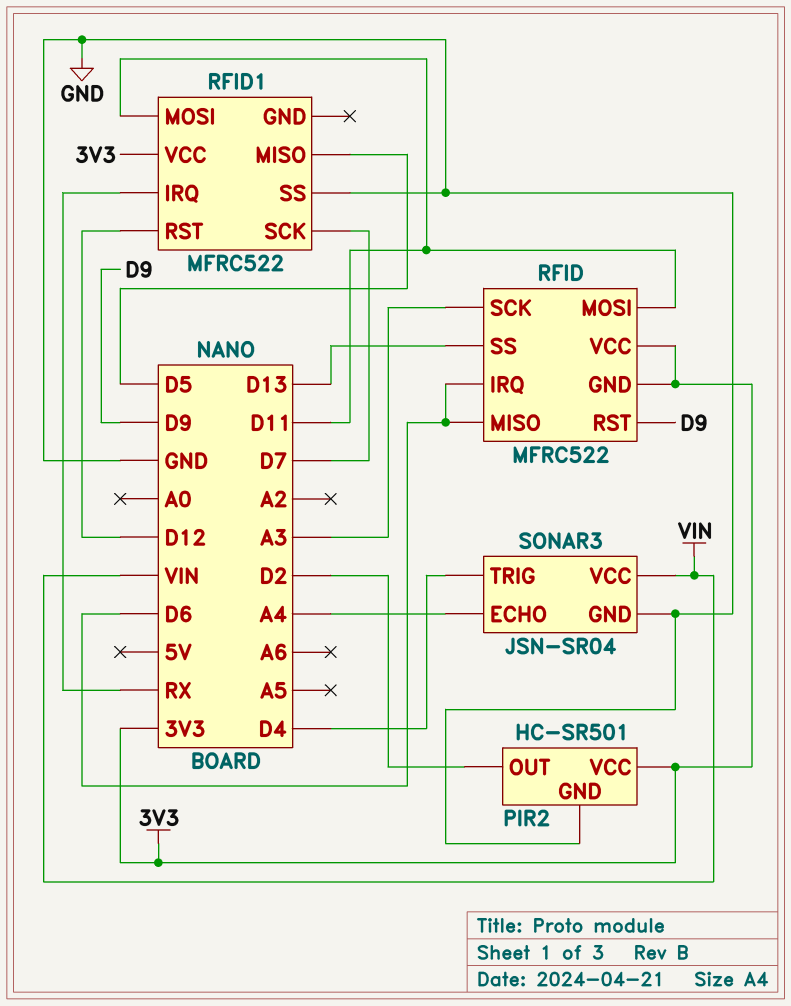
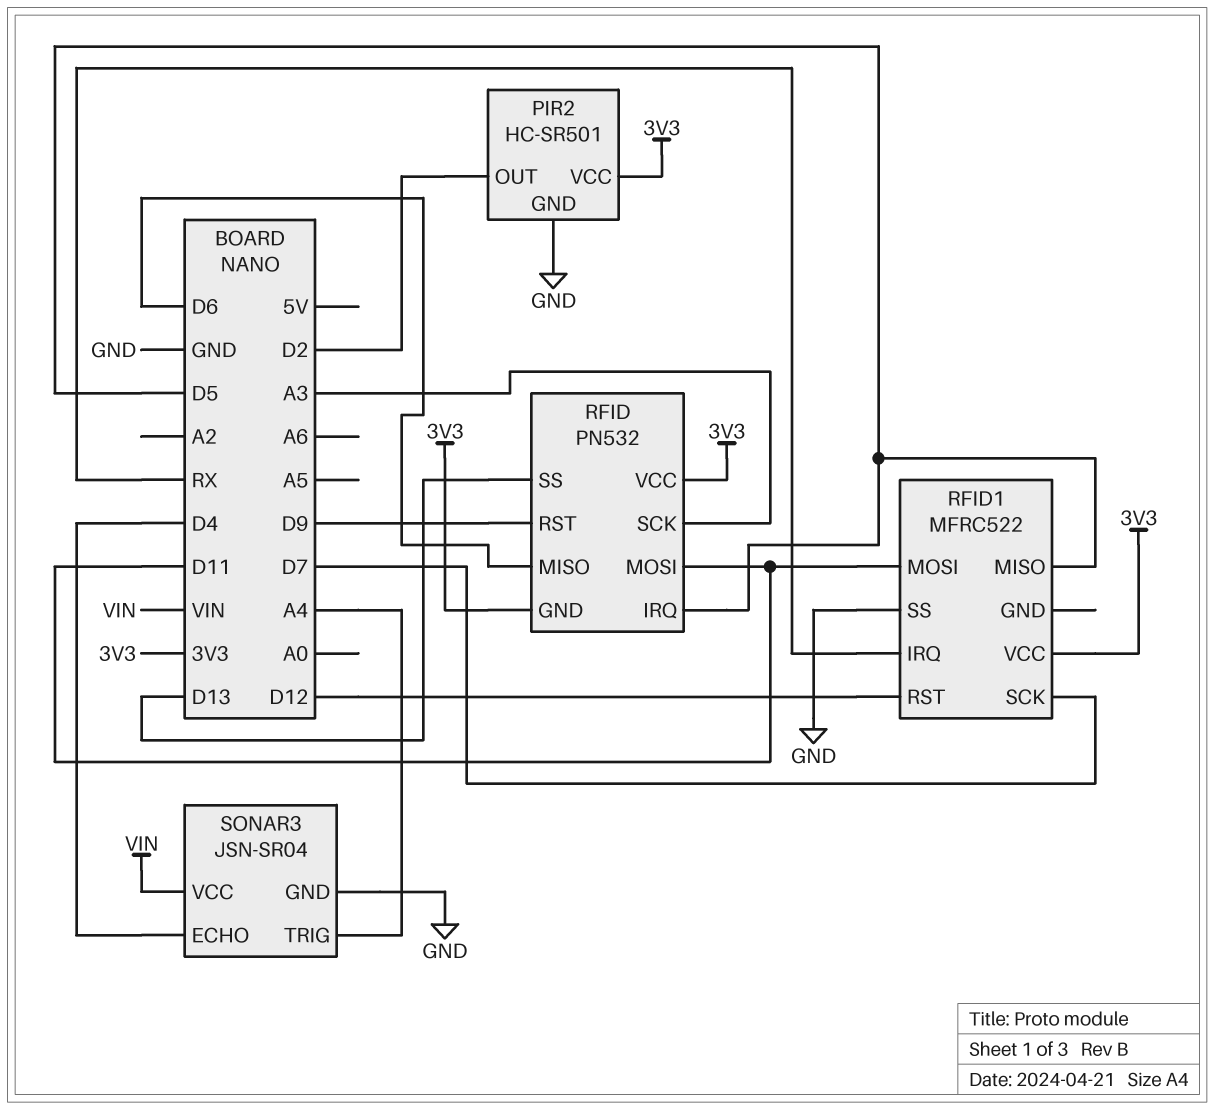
RFID: MFRC522 -> PN532
RFID pin IRQ: D6 -> D5
SONAR3 pin ECHO: A4 -> D4
SONAR3 pin TRIG: D4 -> A4

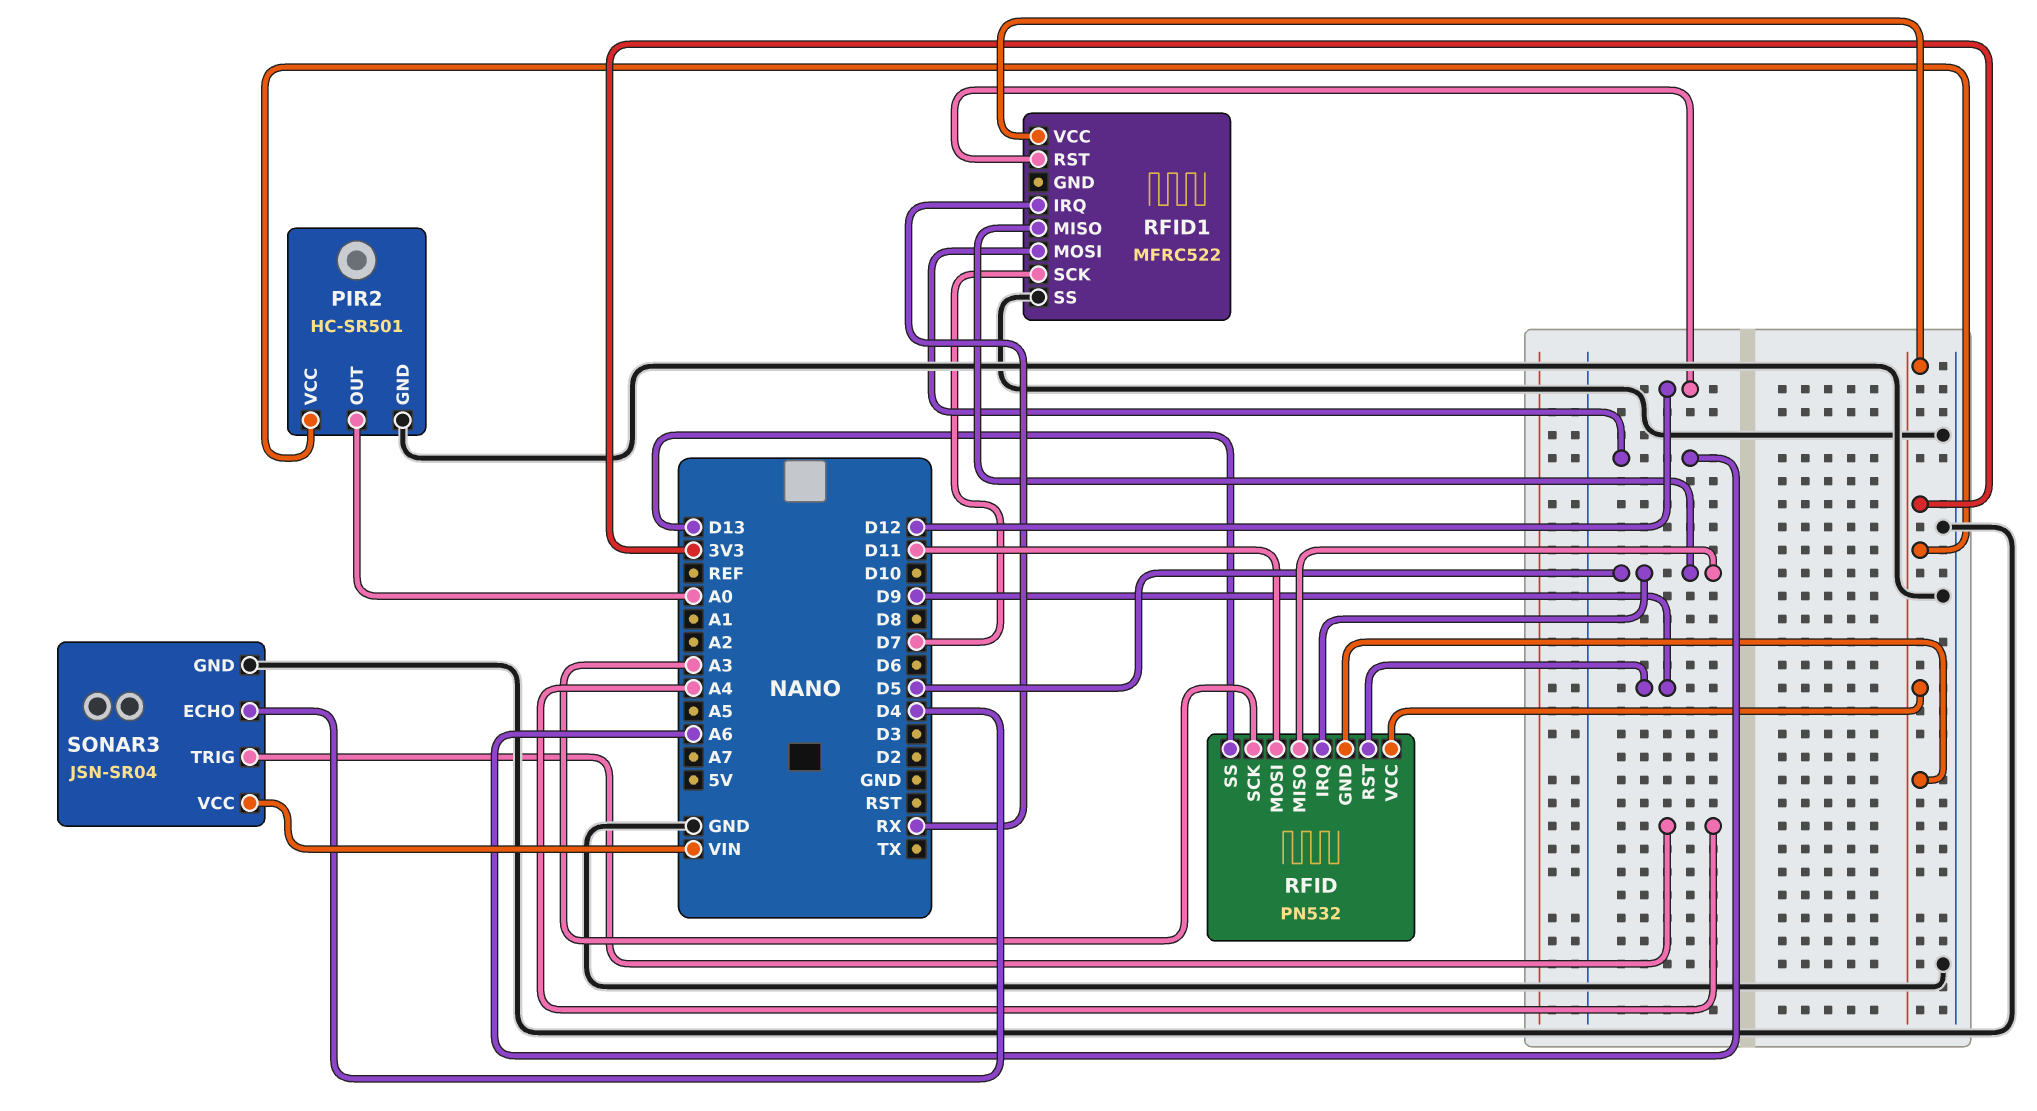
PIR2 pin OUT: D2 -> A0
RFID pin MISO: D6 -> D5
RFID1 pin MOSI: D11 -> A6

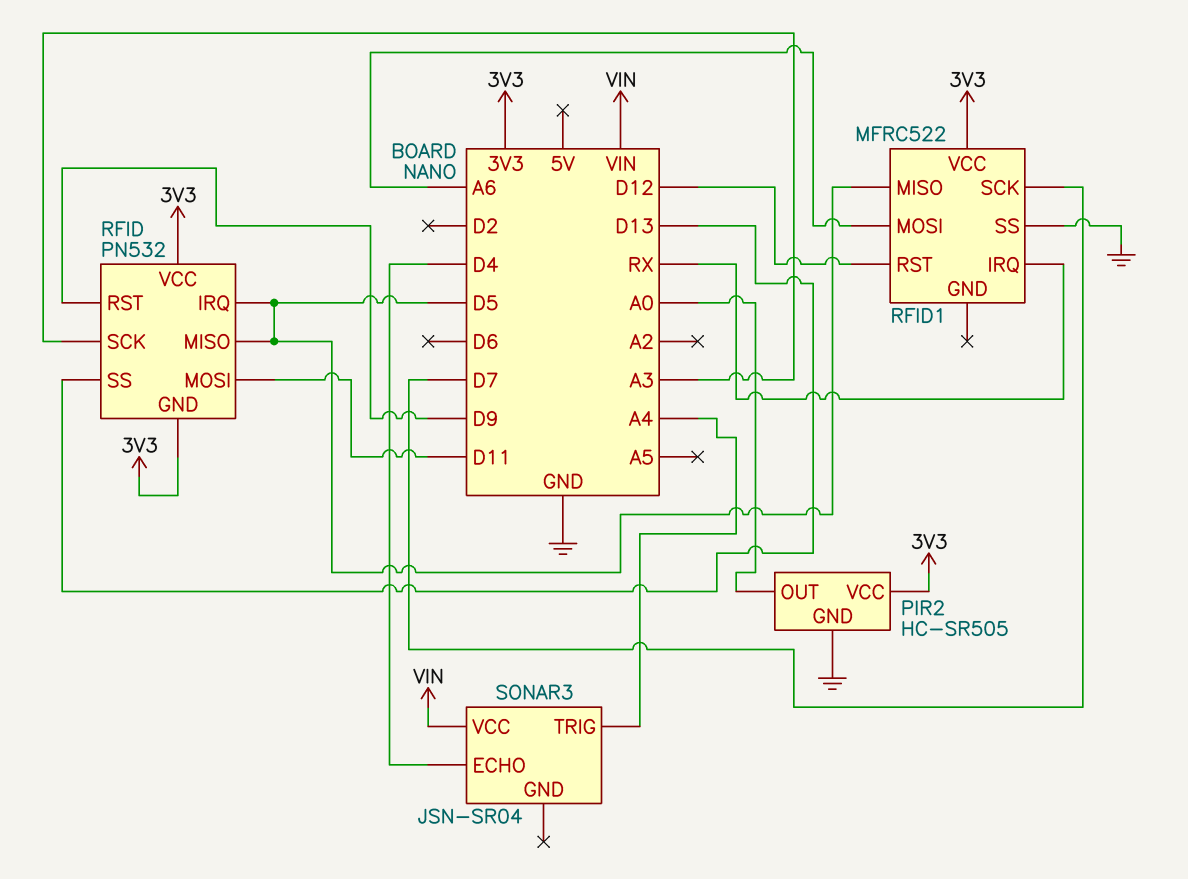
PIR2: HC-SR501 -> HC-SR505
SONAR3 pin GND: GND -> none

